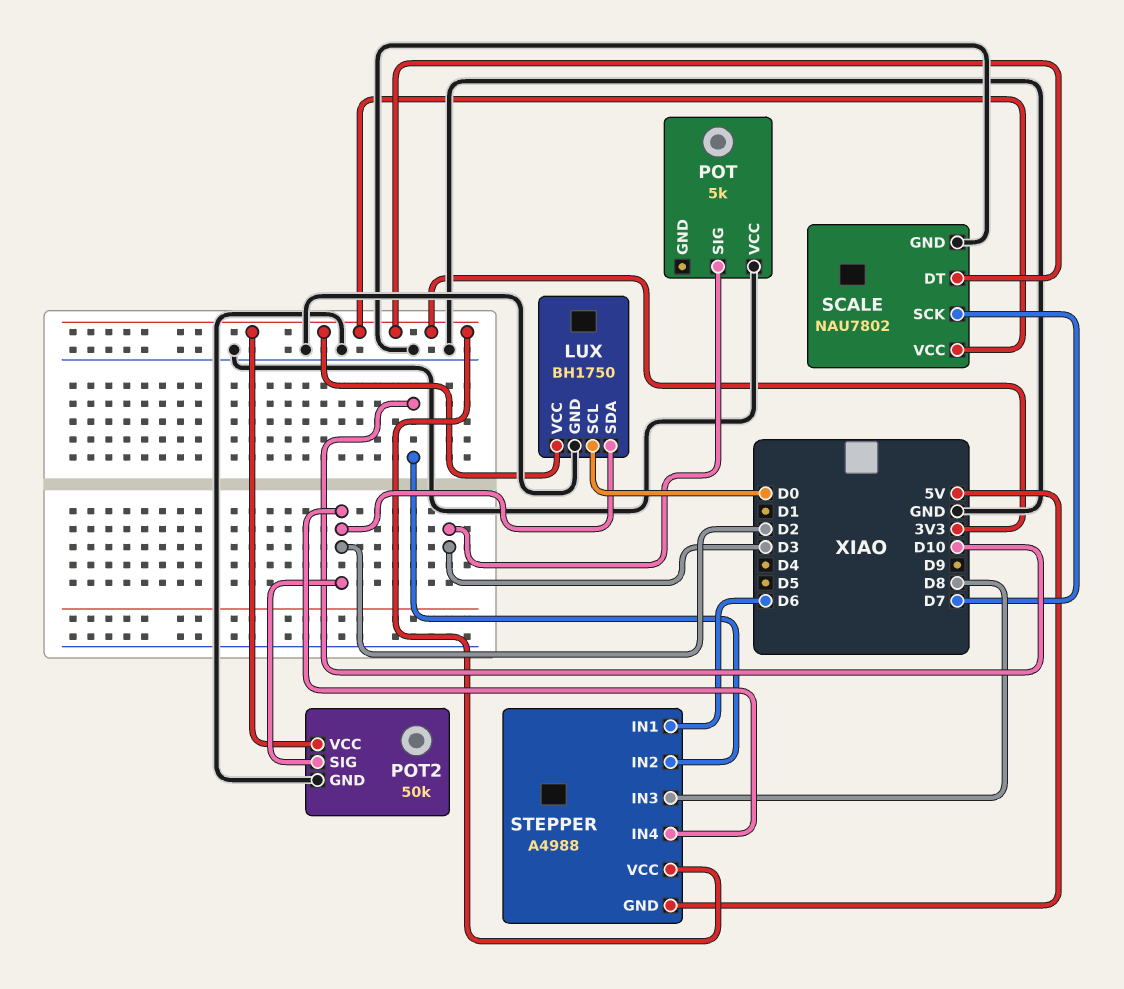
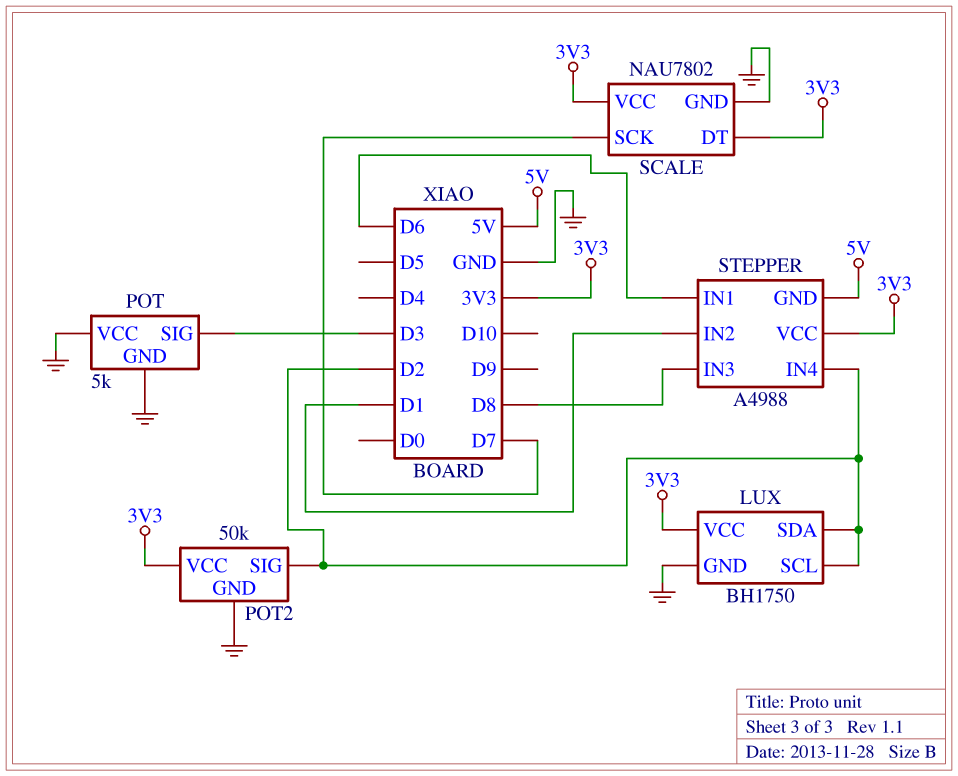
LUX pin SCL: D0 -> D2
POT pin GND: none -> GND
STEPPER pin IN2: D10 -> D1

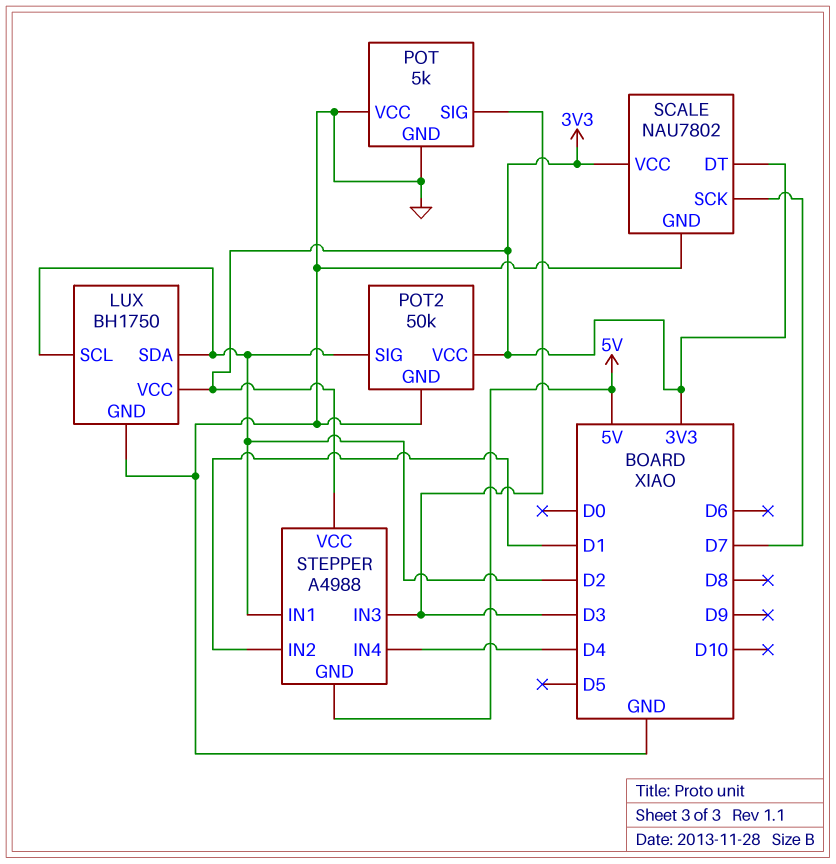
STEPPER pin IN1: D6 -> D2
STEPPER pin IN3: D8 -> D3
STEPPER pin IN4: D2 -> D4

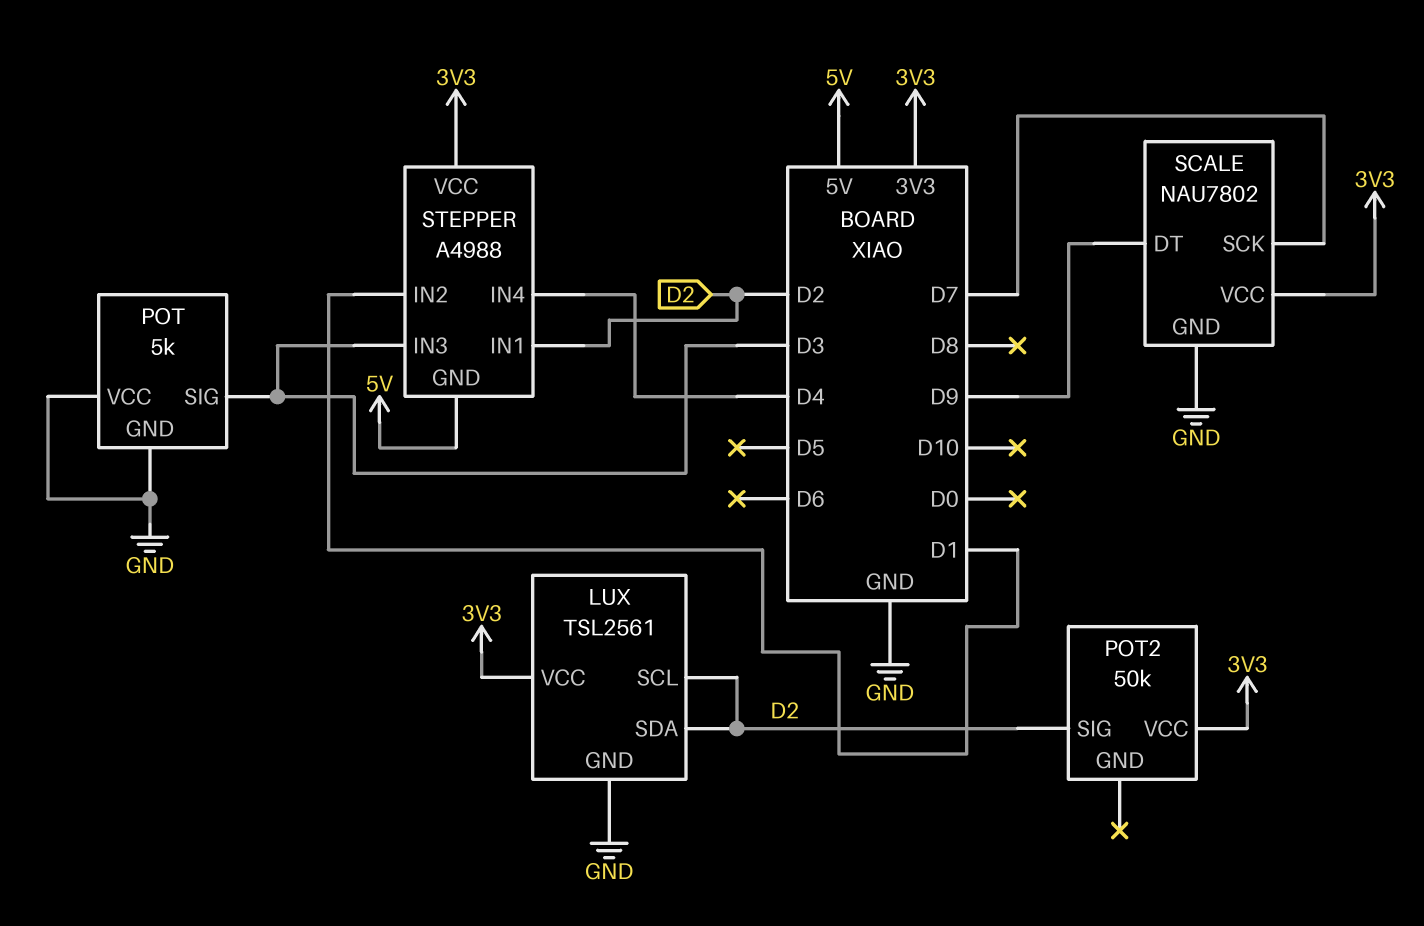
LUX: BH1750 -> TSL2561
POT2 pin GND: GND -> none
SCALE pin DT: 3V3 -> D9

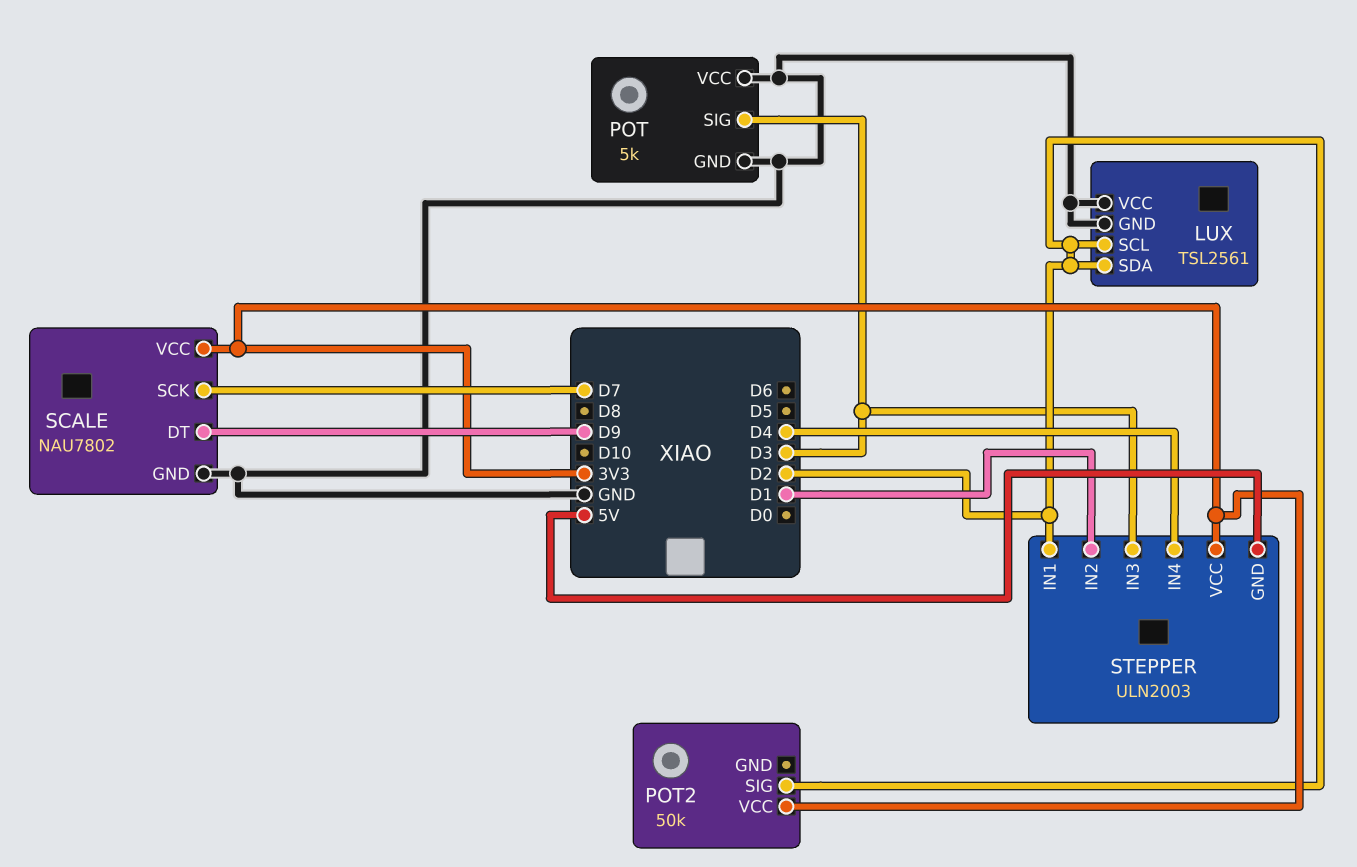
LUX pin VCC: 3V3 -> GND
STEPPER: A4988 -> ULN2003

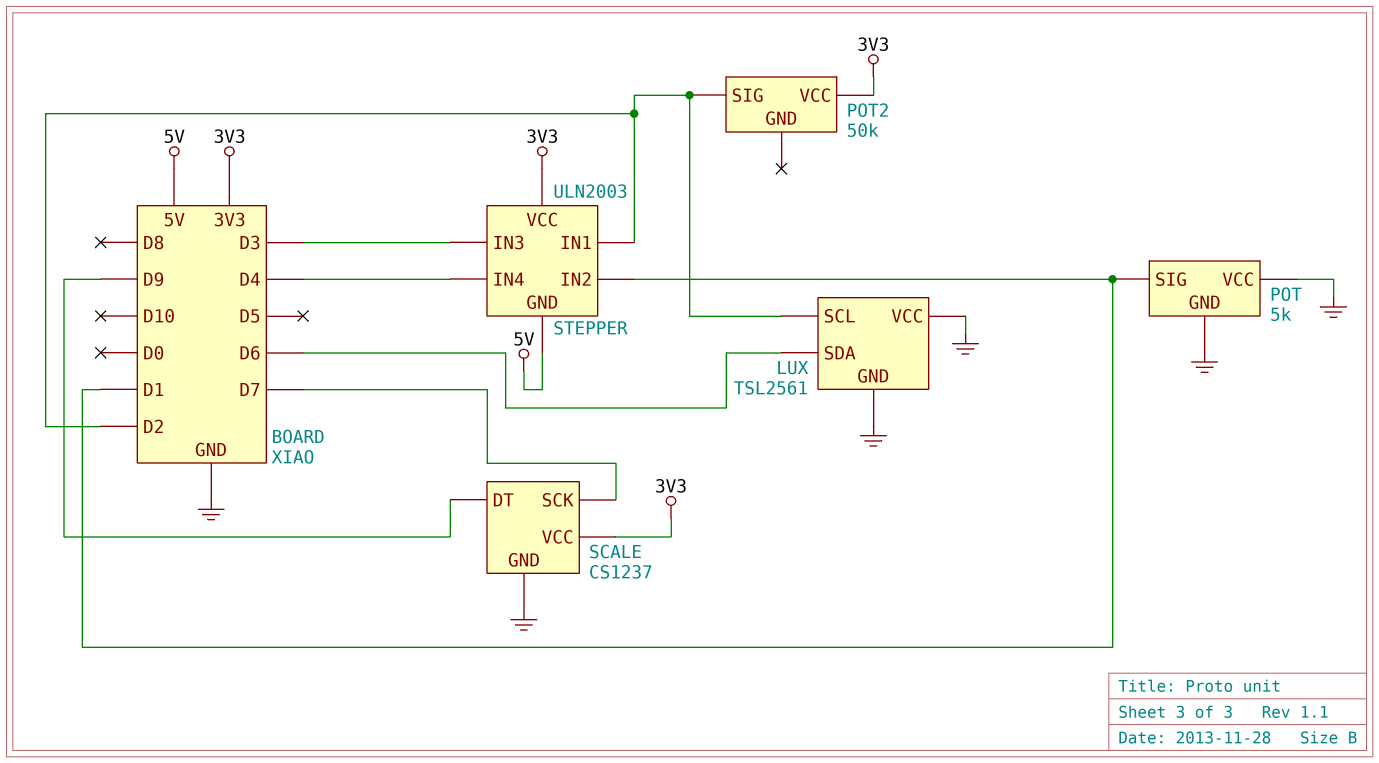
LUX pin SDA: D2 -> D6
POT pin SIG: D3 -> D1
SCALE: NAU7802 -> CS1237

